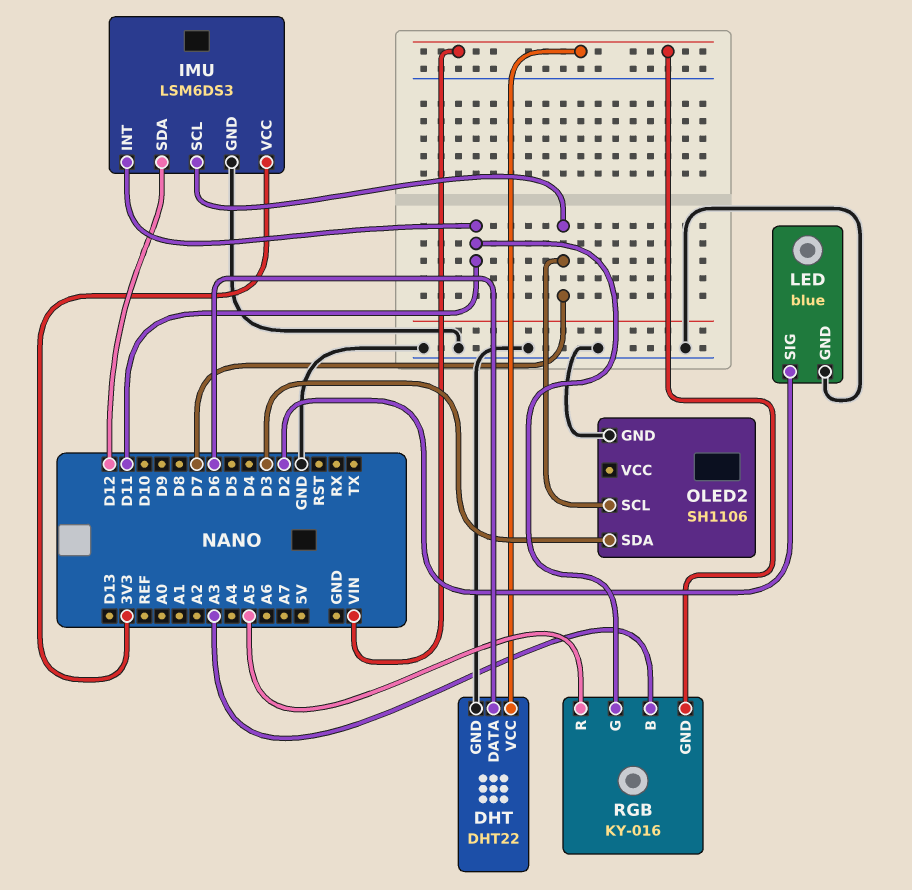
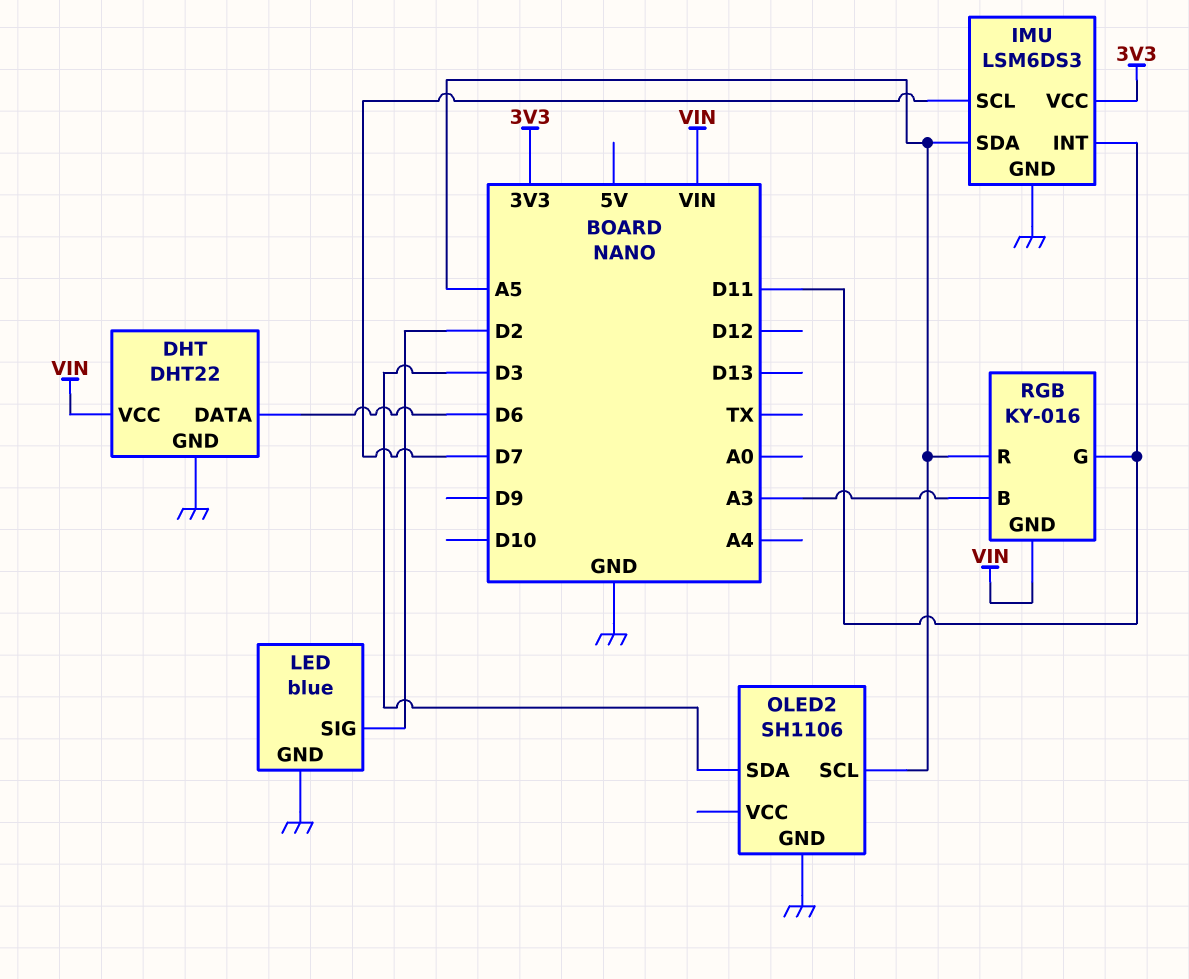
IMU pin SDA: D12 -> A5
OLED2 pin SCL: D7 -> A5

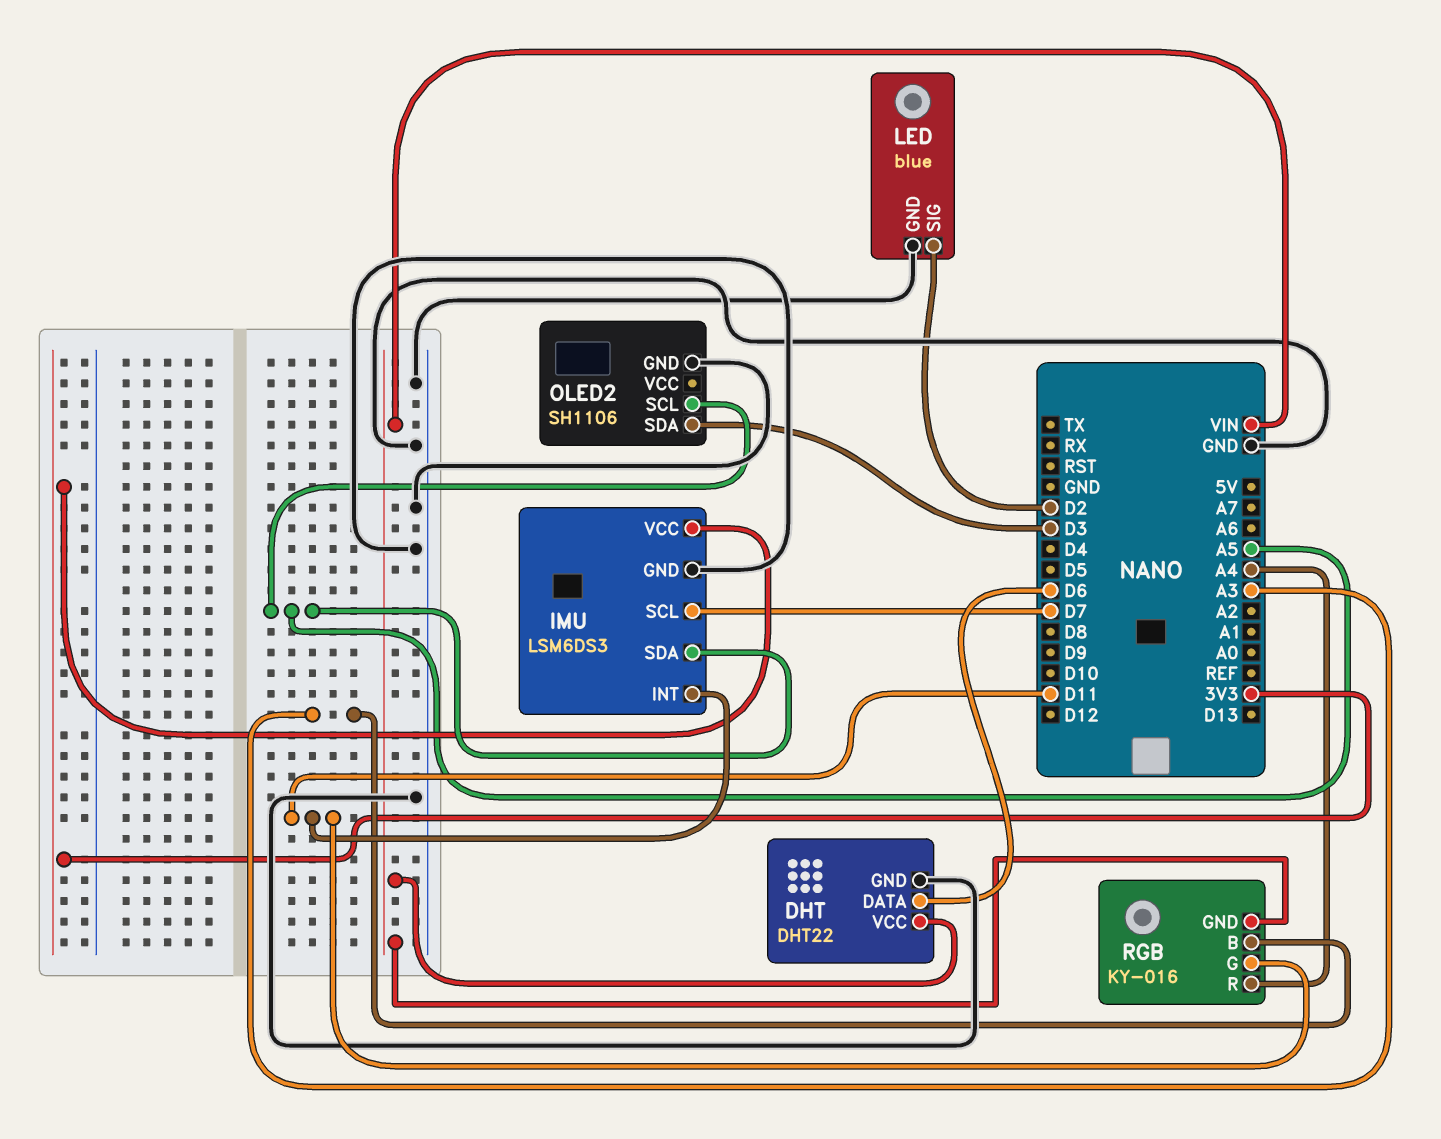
RGB pin R: A5 -> A4

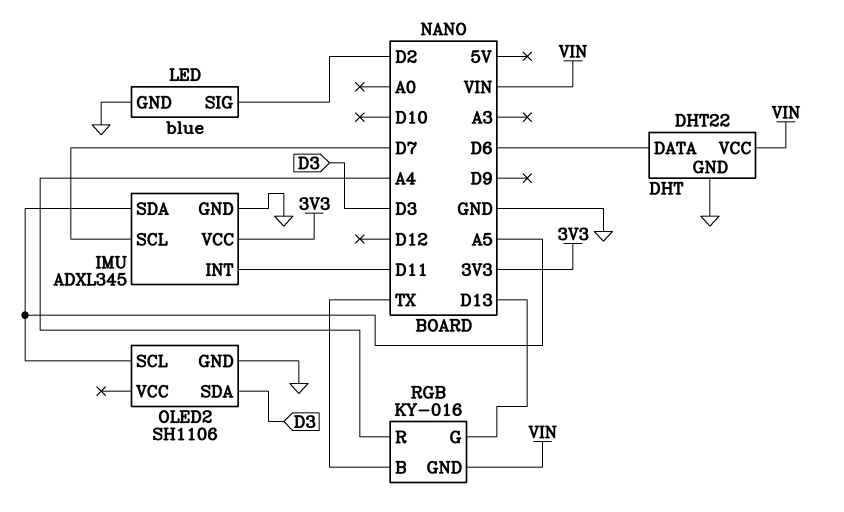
IMU: LSM6DS3 -> ADXL345
RGB pin B: A3 -> TX
RGB pin G: D11 -> D13

